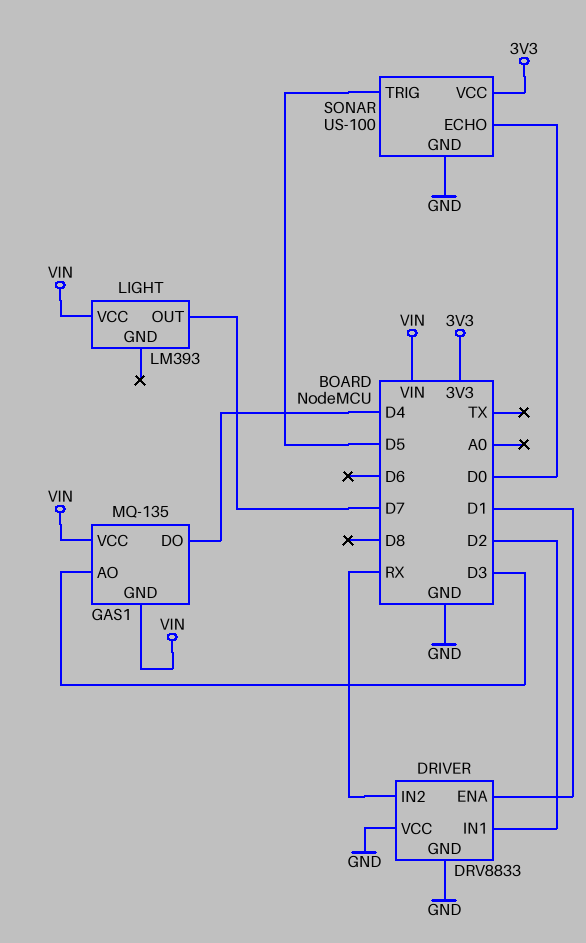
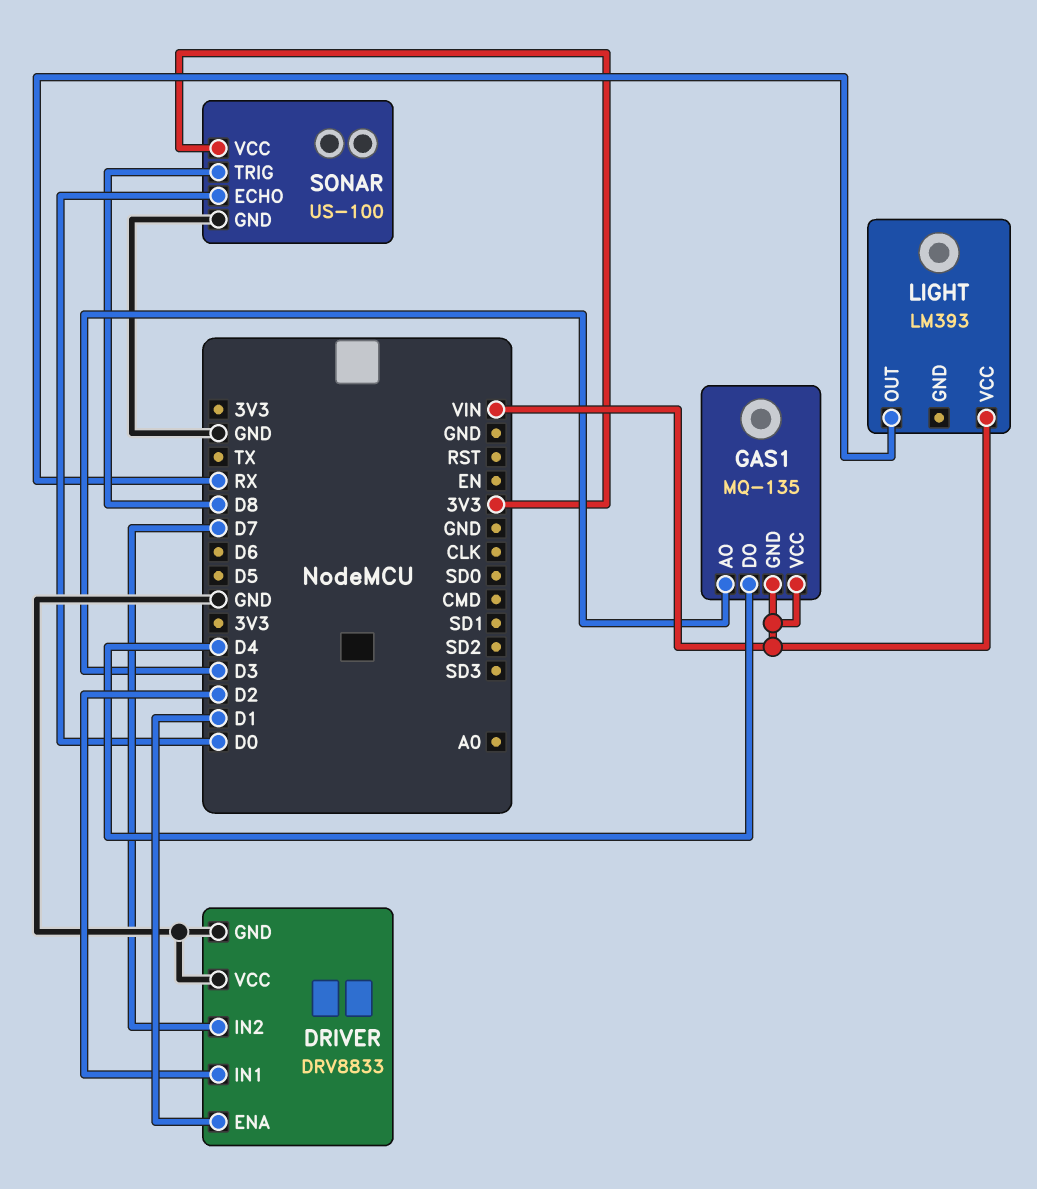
DRIVER pin IN2: RX -> D7
LIGHT pin OUT: D7 -> RX
SONAR pin TRIG: D5 -> D8

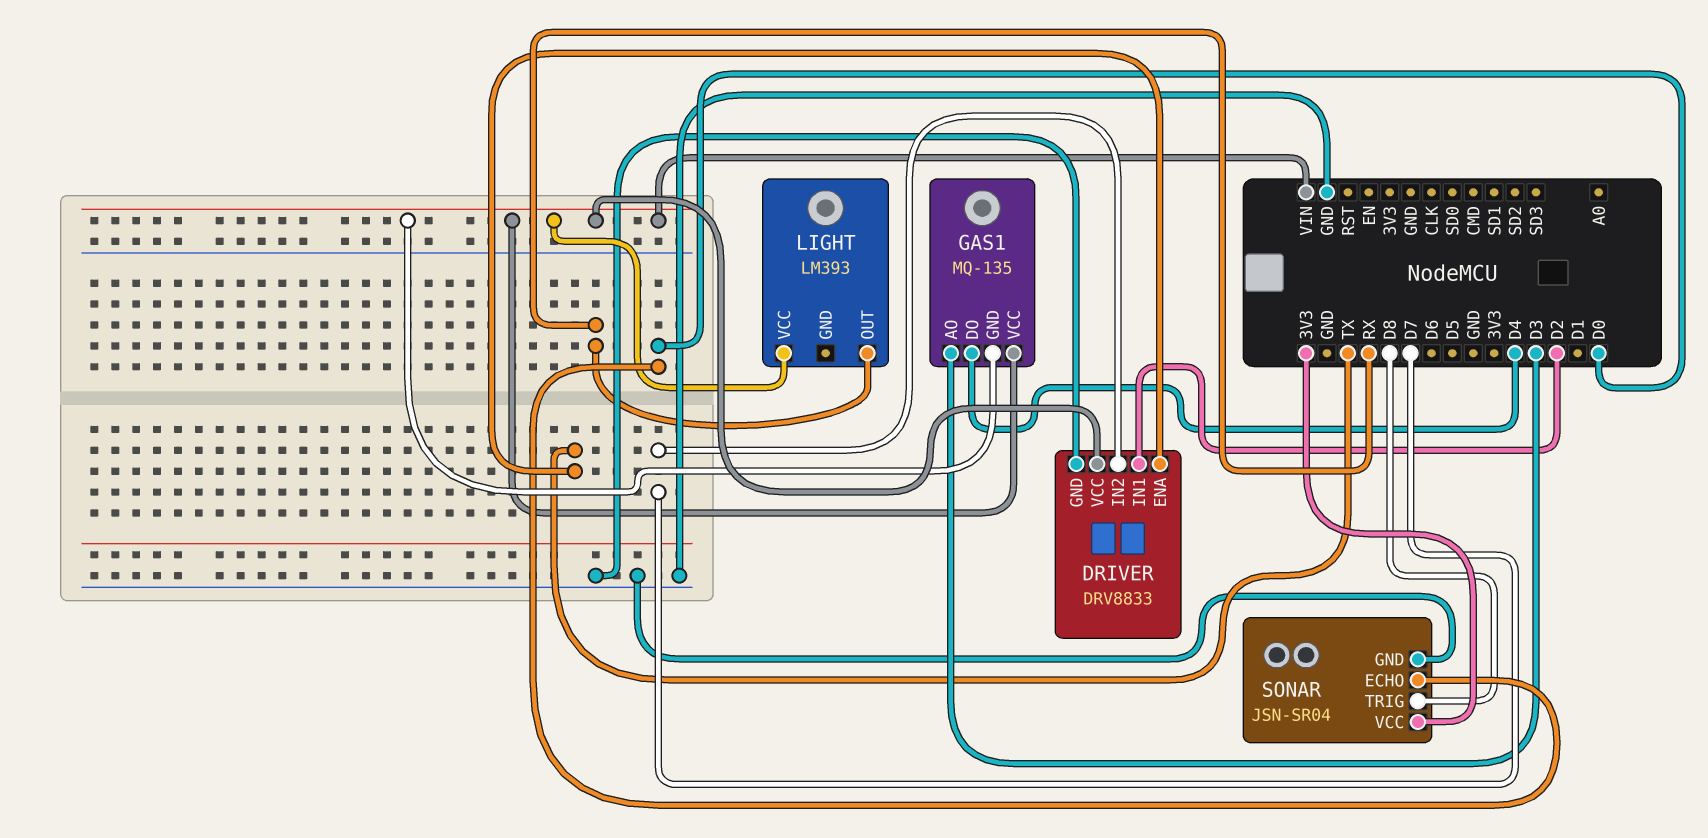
DRIVER pin ENA: D1 -> TX
DRIVER pin VCC: GND -> VIN
SONAR: US-100 -> JSN-SR04

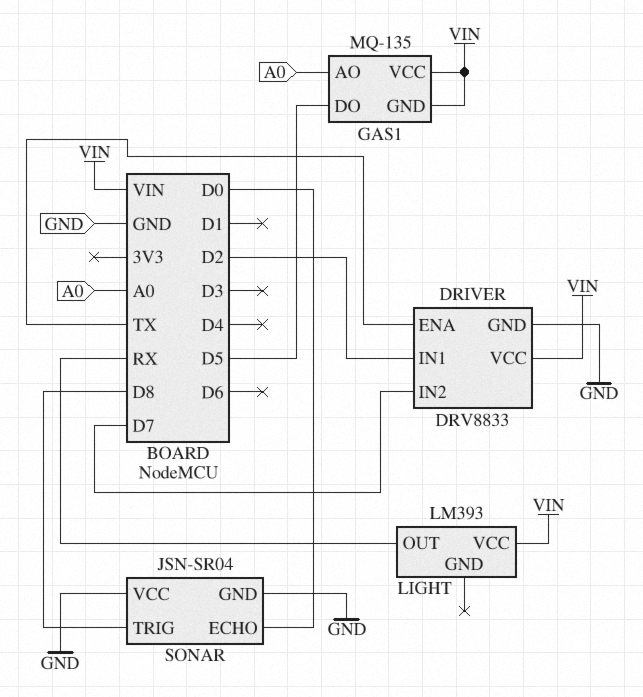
GAS1 pin AO: D3 -> A0
GAS1 pin DO: D4 -> D5
SONAR pin VCC: 3V3 -> GND

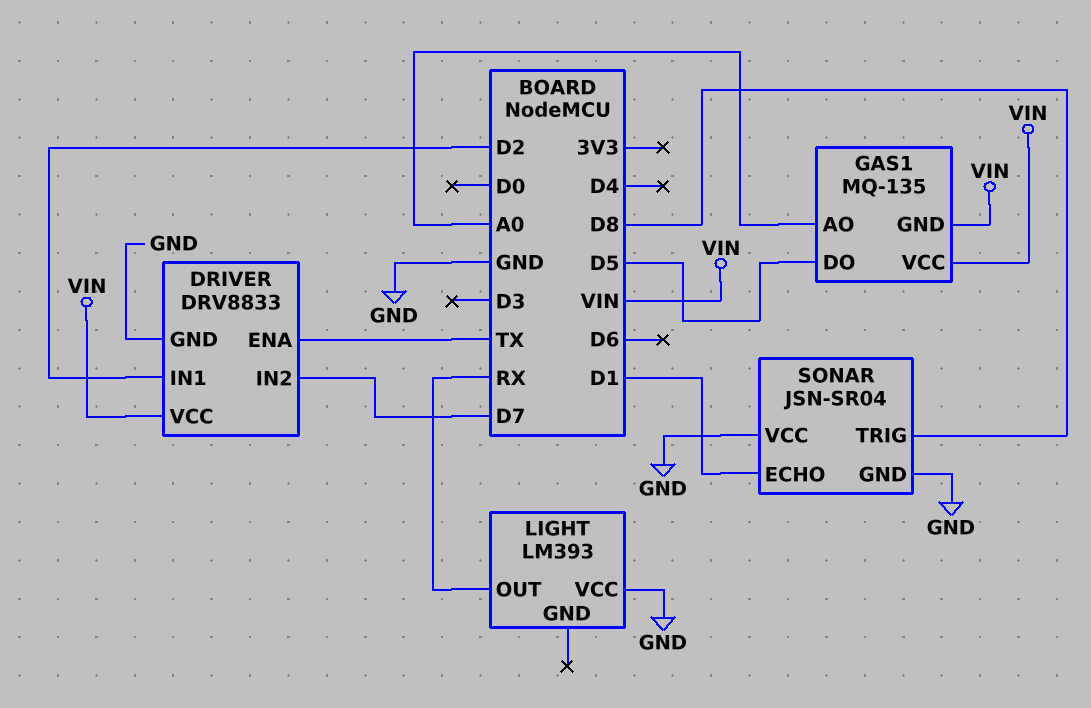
LIGHT pin VCC: VIN -> GND
SONAR pin ECHO: D0 -> D1

